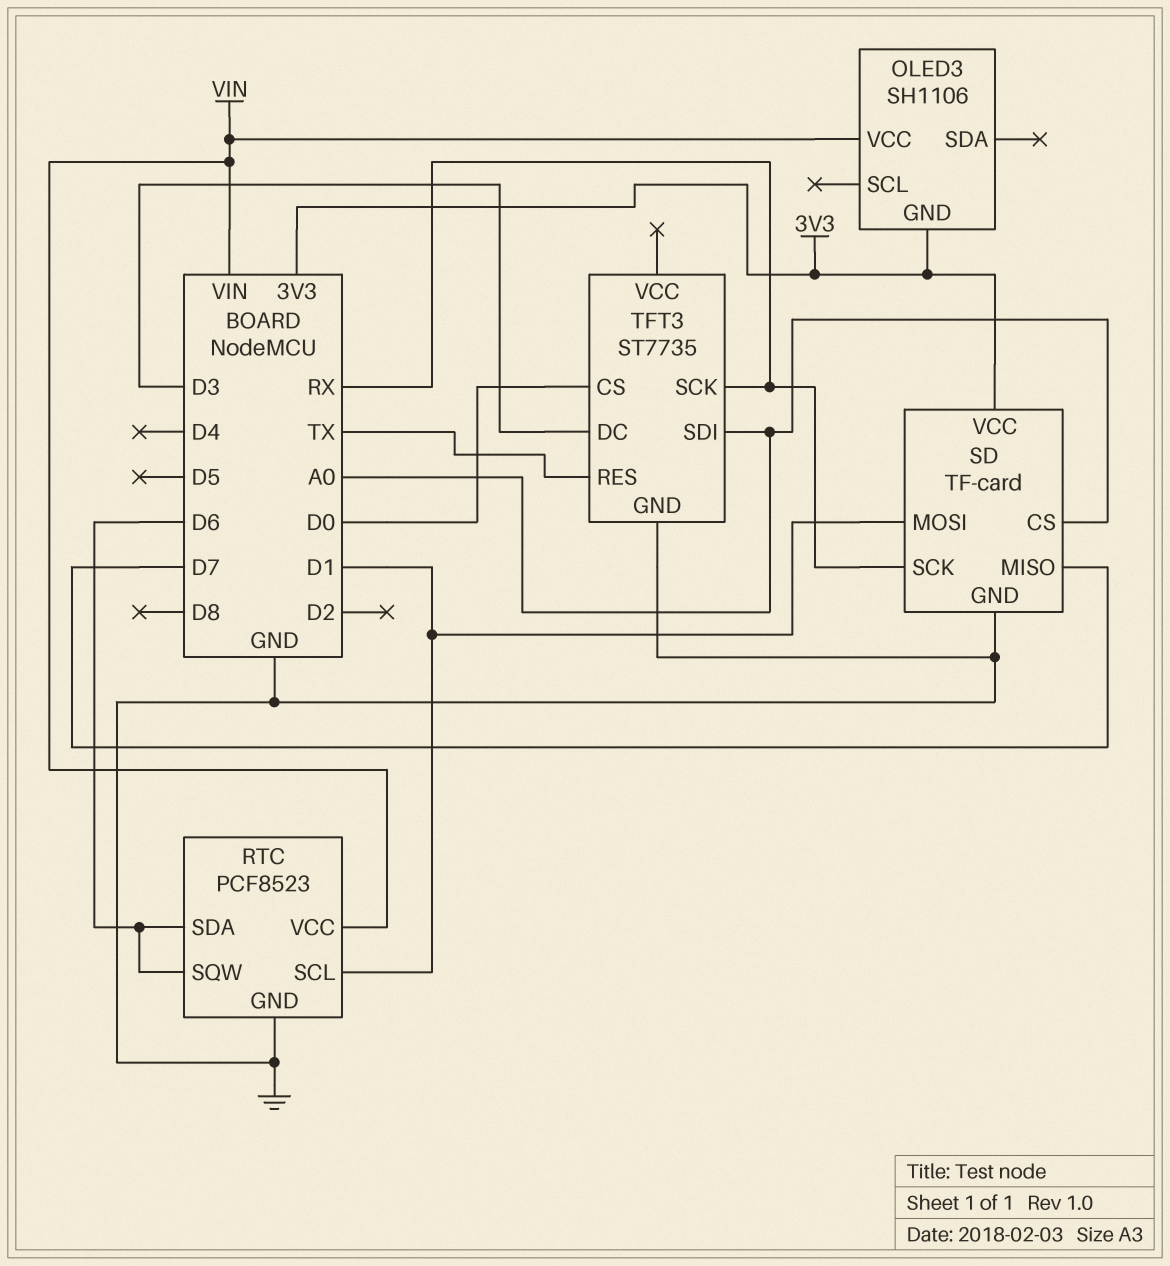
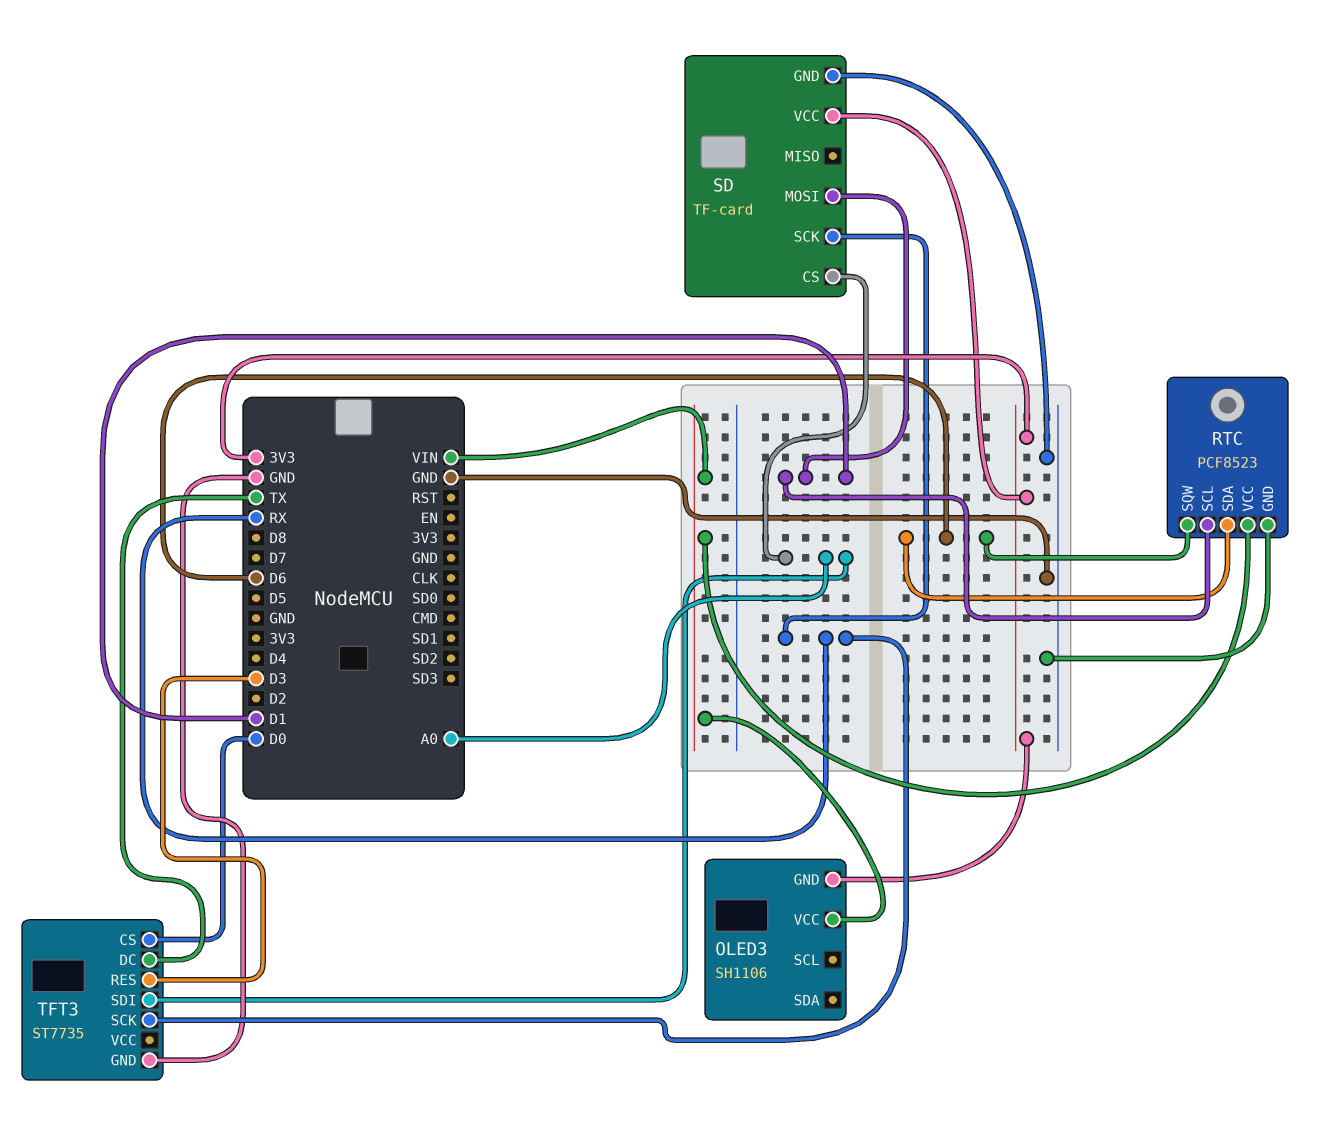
SD pin MISO: D7 -> none
TFT3 pin DC: D3 -> TX
TFT3 pin RES: TX -> D3

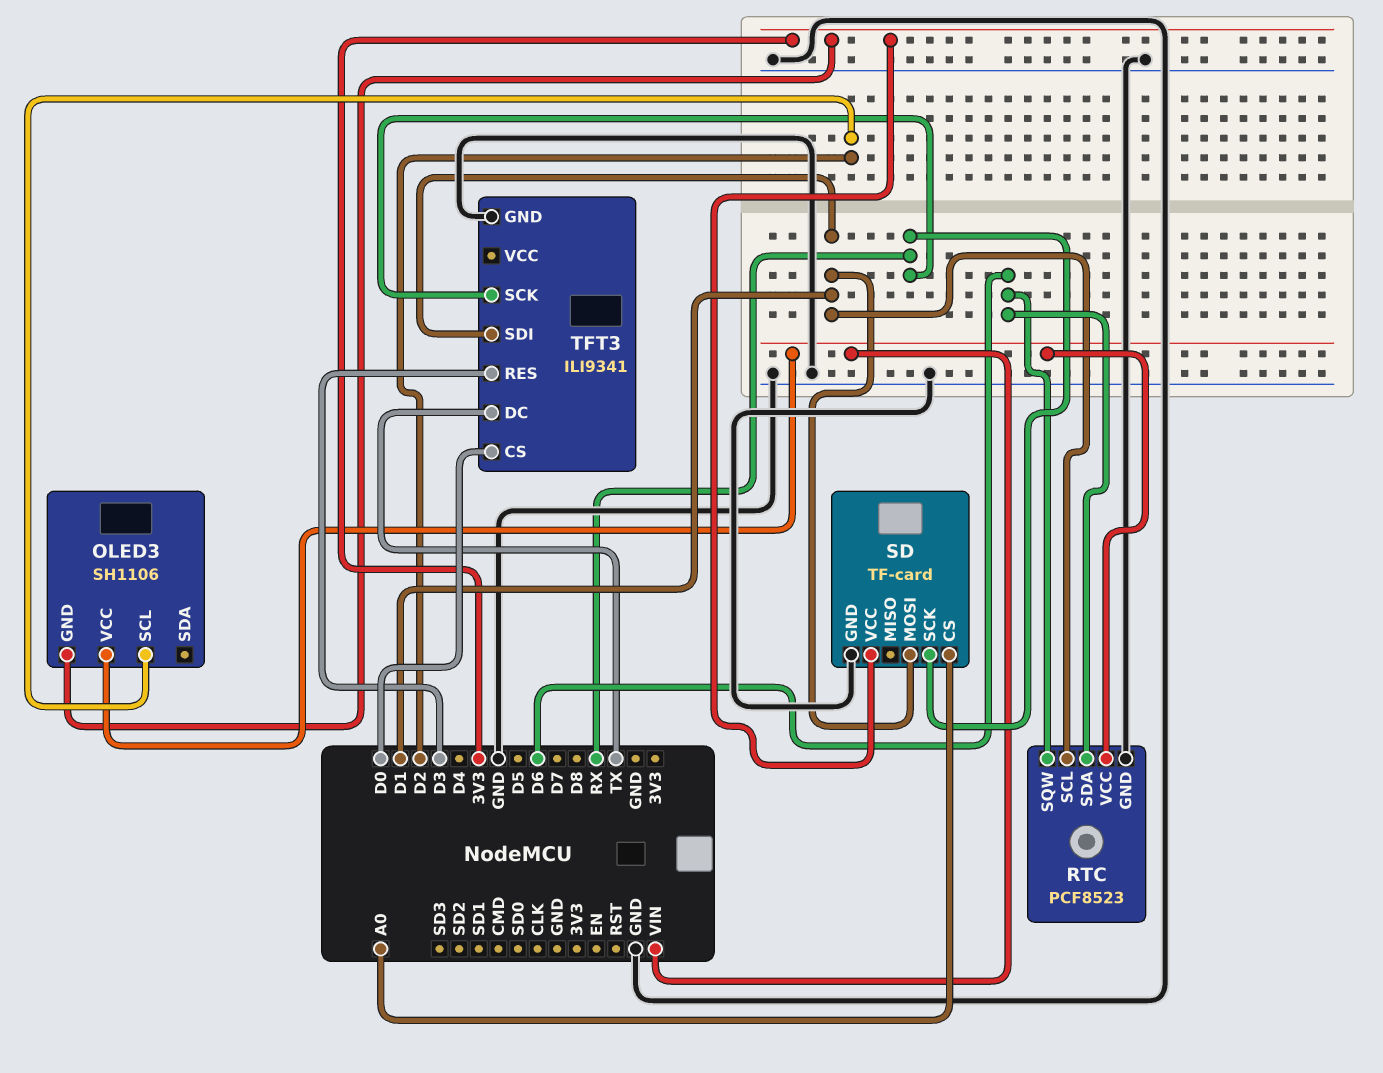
OLED3 pin SCL: none -> D2
TFT3: ST7735 -> ILI9341
TFT3 pin SDI: A0 -> D1

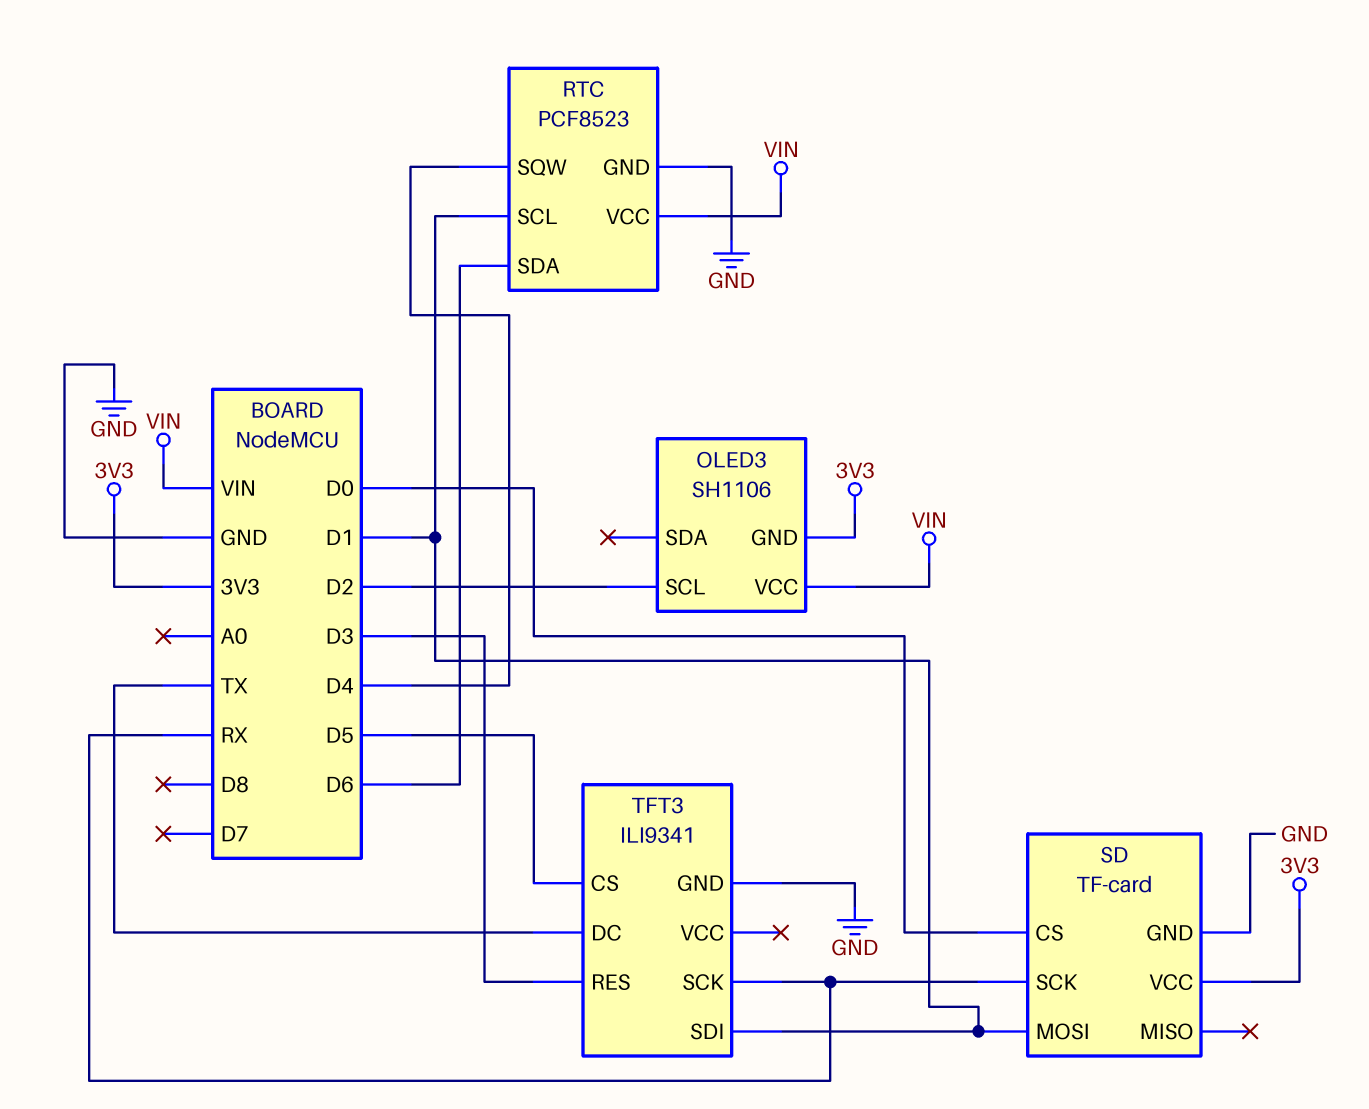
RTC pin SQW: D6 -> D4
SD pin CS: A0 -> D0
TFT3 pin CS: D0 -> D5

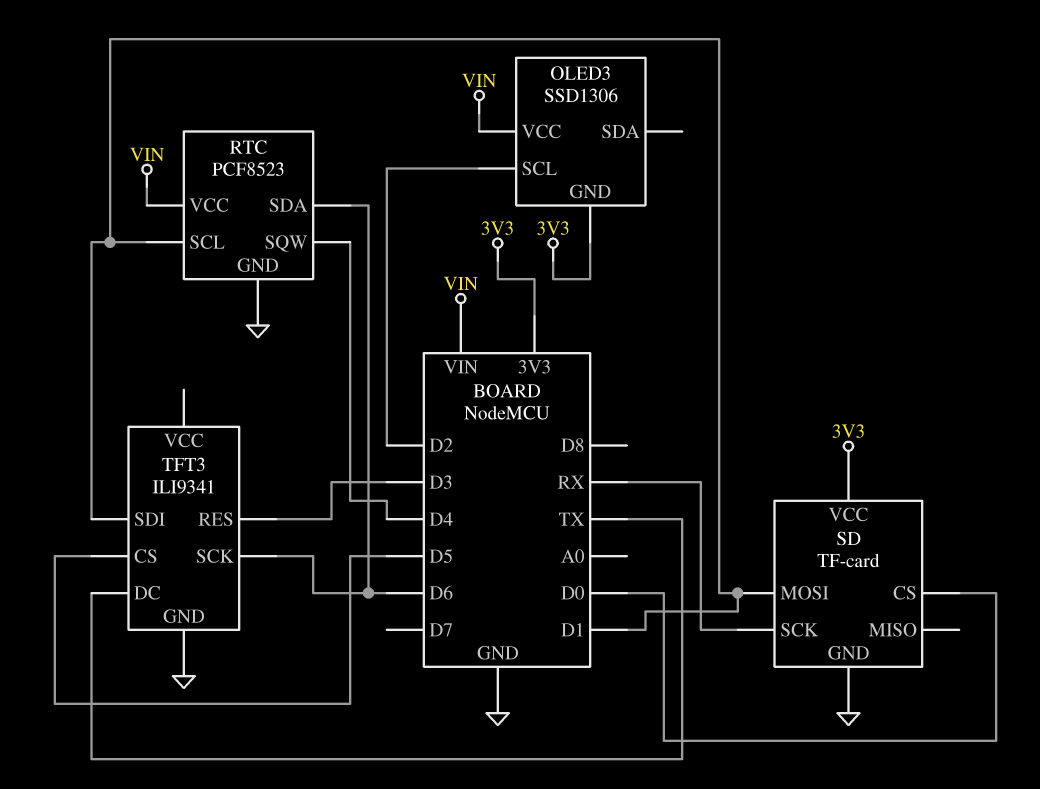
OLED3: SH1106 -> SSD1306
TFT3 pin SCK: RX -> D6

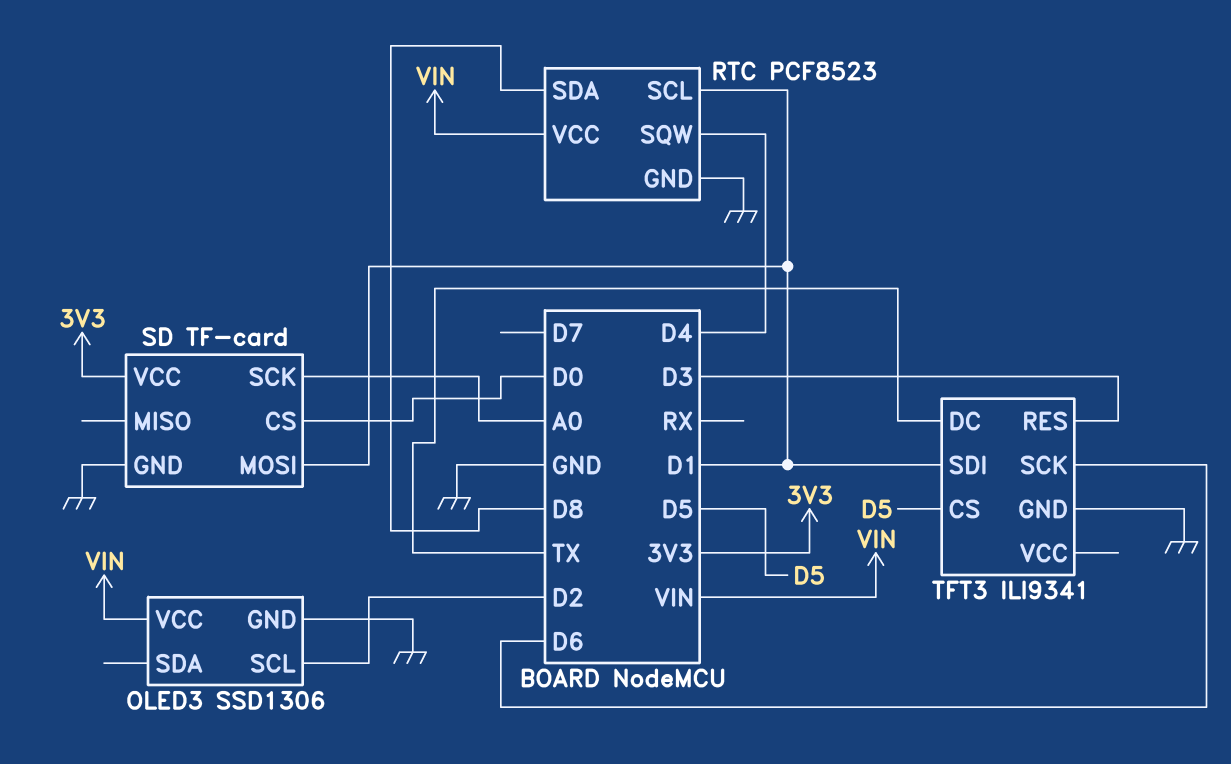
OLED3 pin GND: 3V3 -> GND
RTC pin SDA: D6 -> D8
SD pin SCK: RX -> A0

